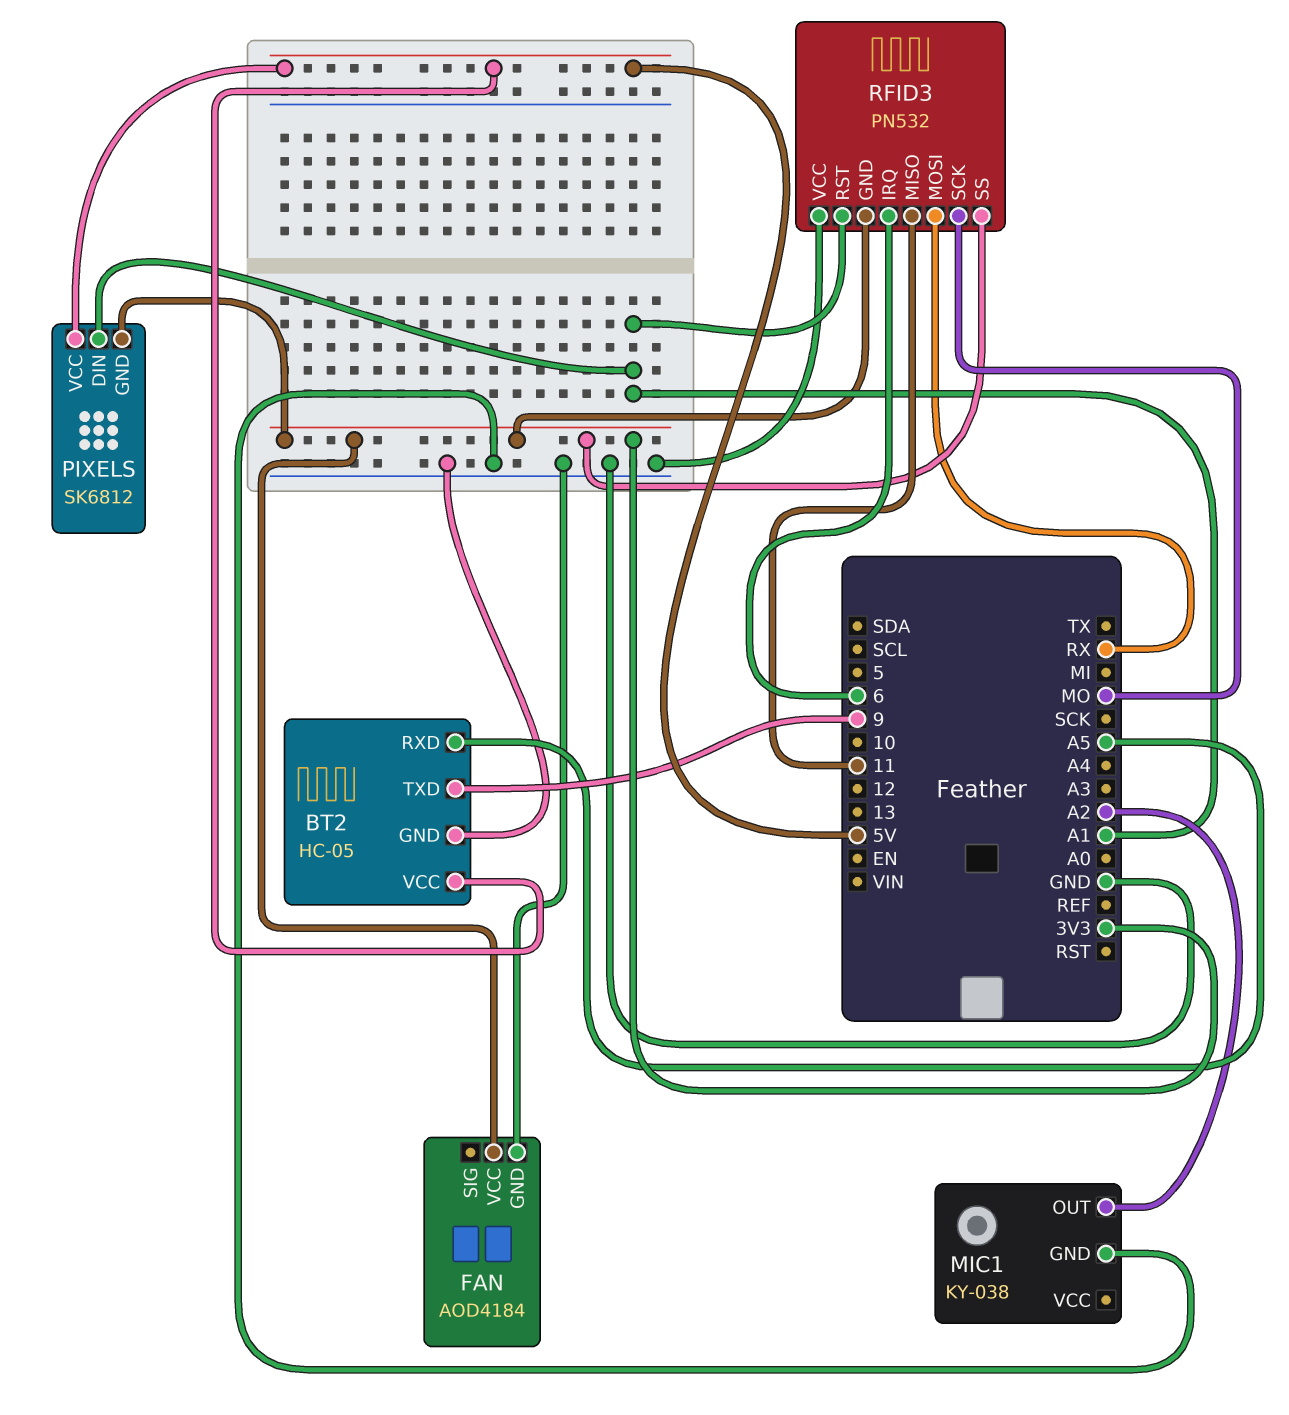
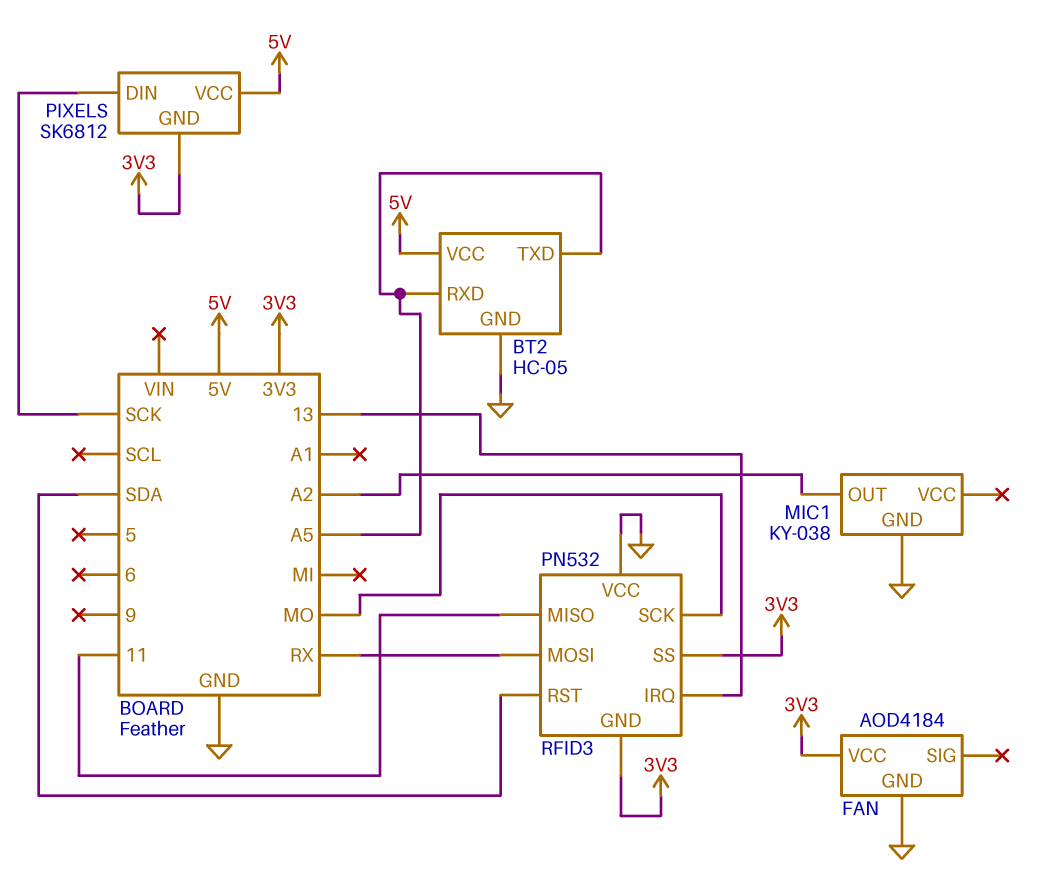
BT2 pin TXD: 9 -> A5
PIXELS pin DIN: A1 -> SCK
RFID3 pin IRQ: 6 -> 13
RFID3 pin RST: A1 -> SDA

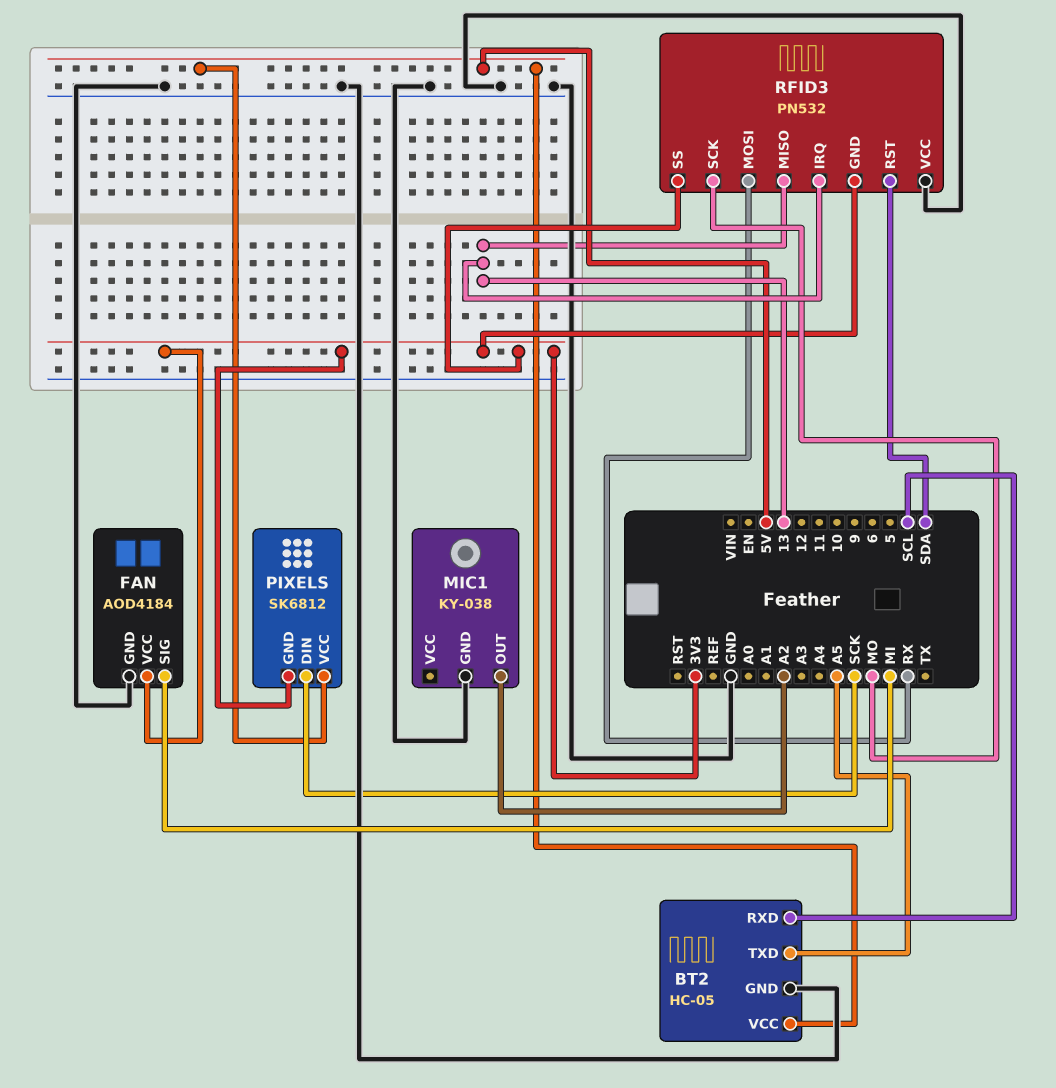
BT2 pin RXD: A5 -> SCL
FAN pin SIG: none -> MI
RFID3 pin MISO: 11 -> 13

